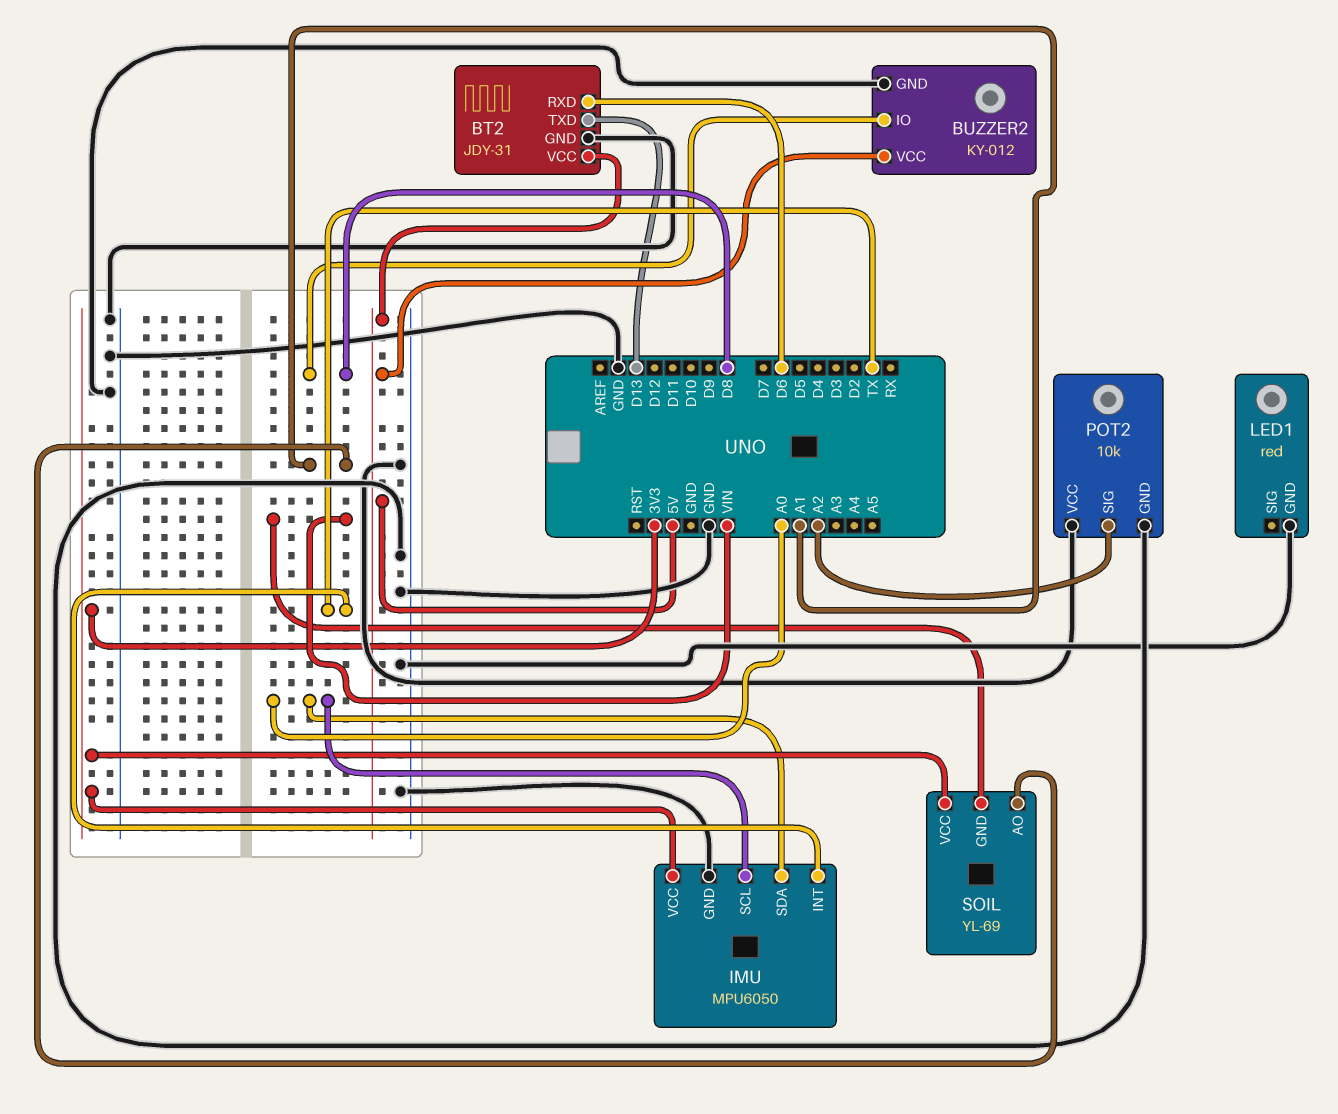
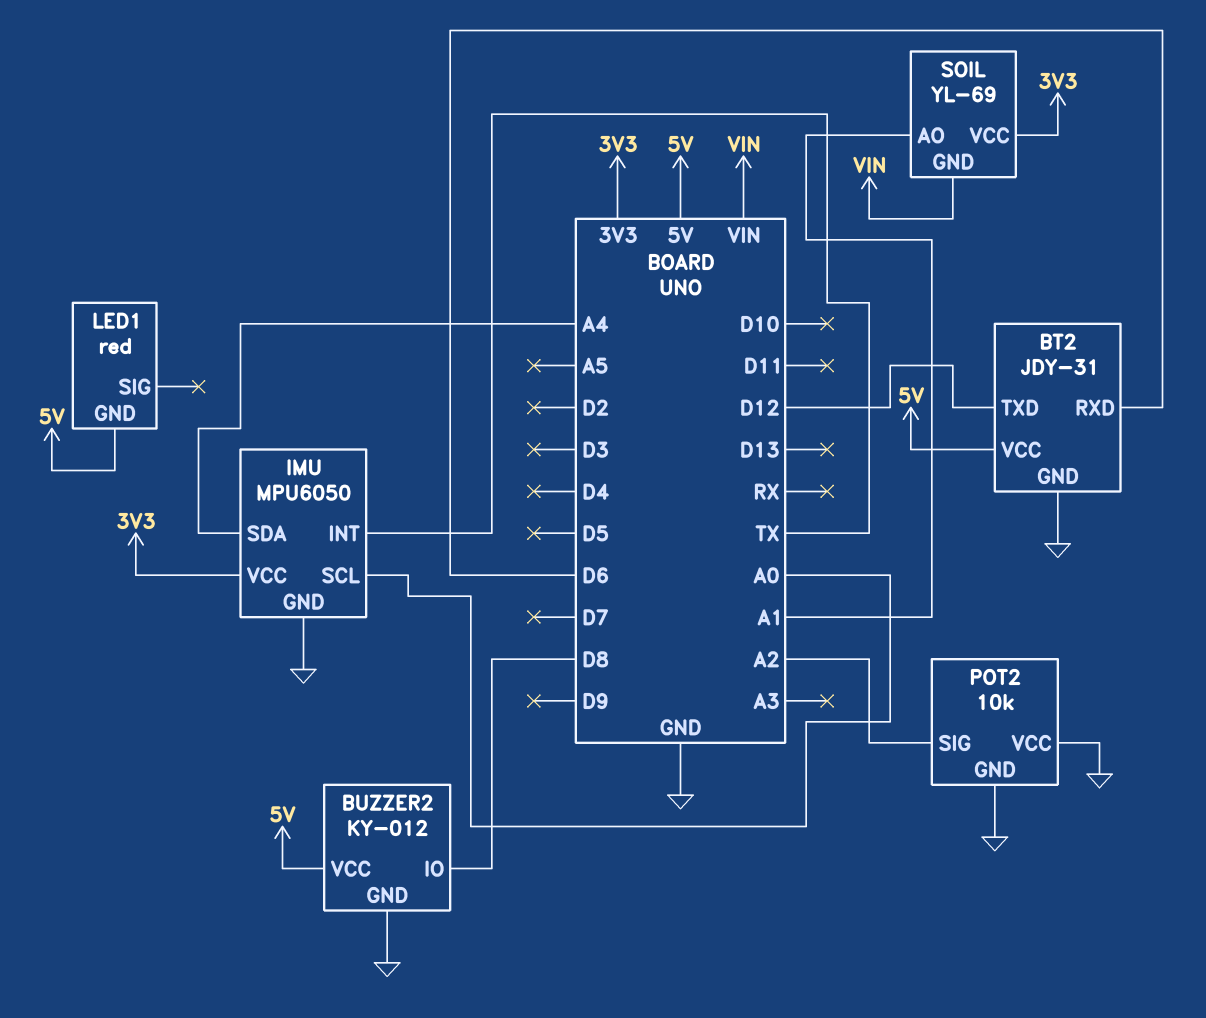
BT2 pin TXD: D13 -> D12
IMU pin SDA: A0 -> A4
LED1 pin GND: GND -> 5V

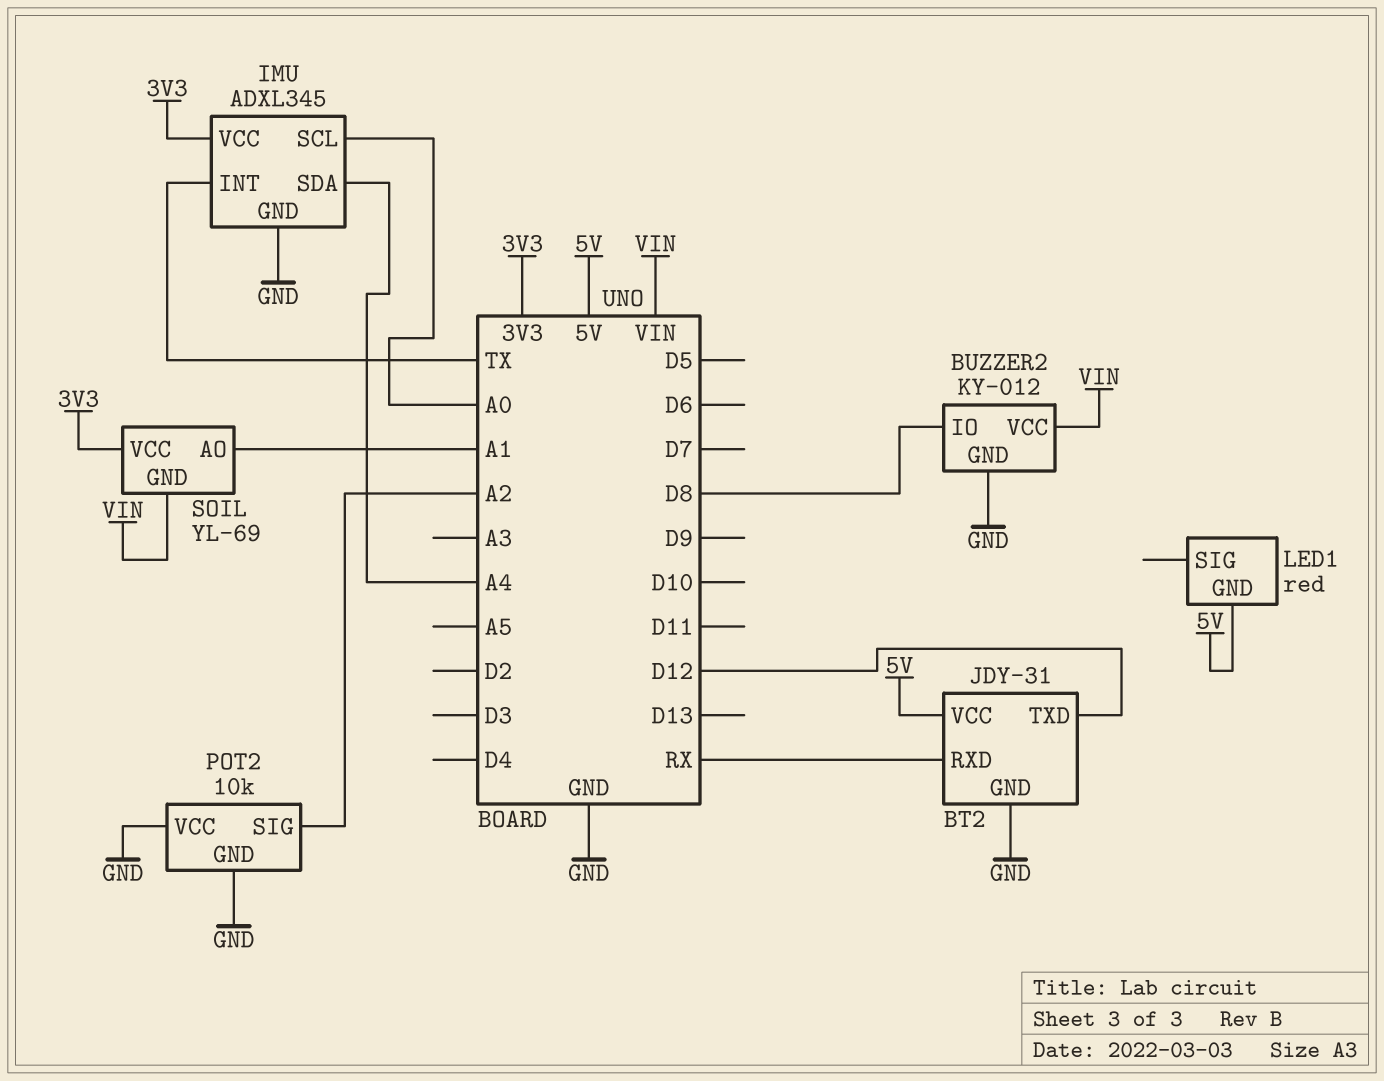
BT2 pin RXD: D6 -> RX
BUZZER2 pin VCC: 5V -> VIN
IMU: MPU6050 -> ADXL345

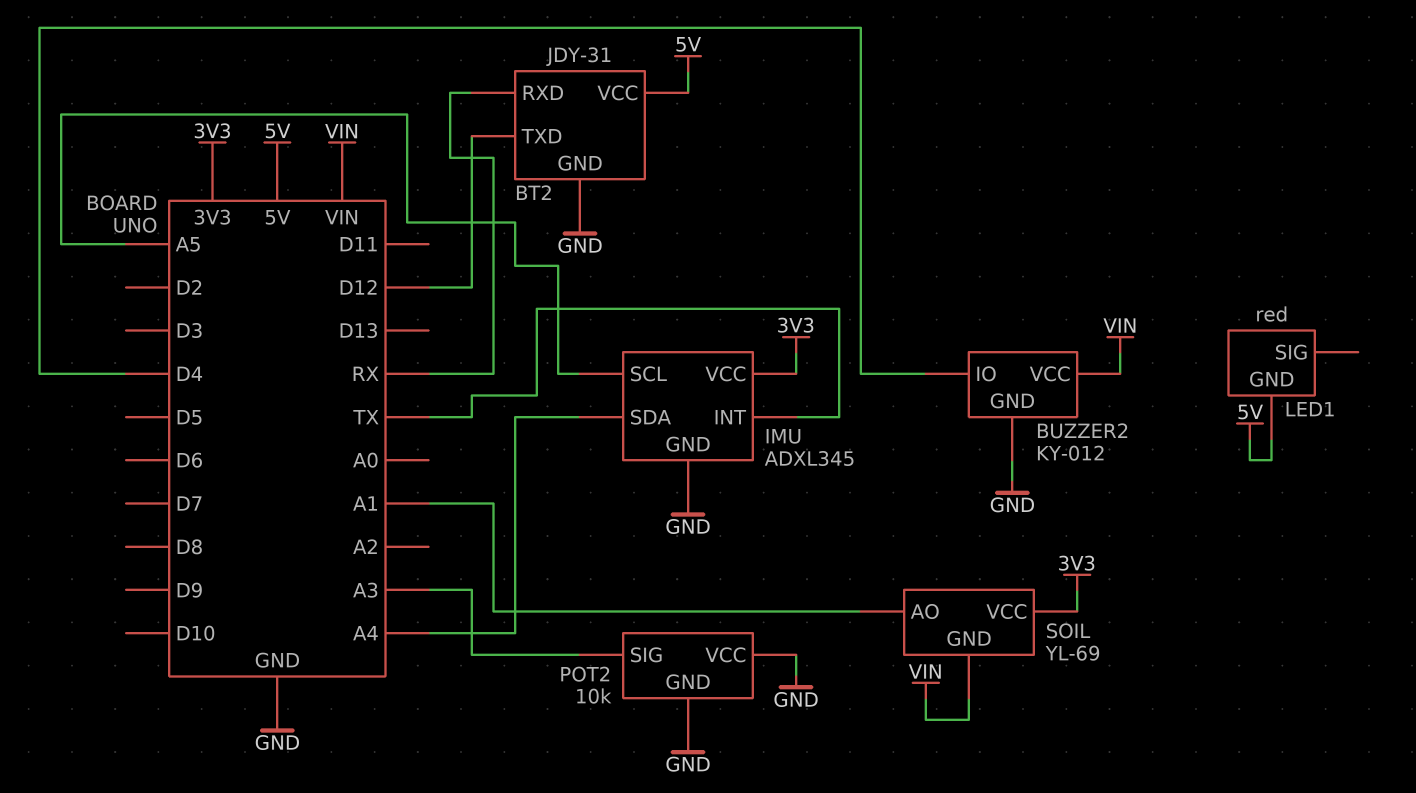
BUZZER2 pin IO: D8 -> D4
IMU pin SCL: A0 -> A5
POT2 pin SIG: A2 -> A3

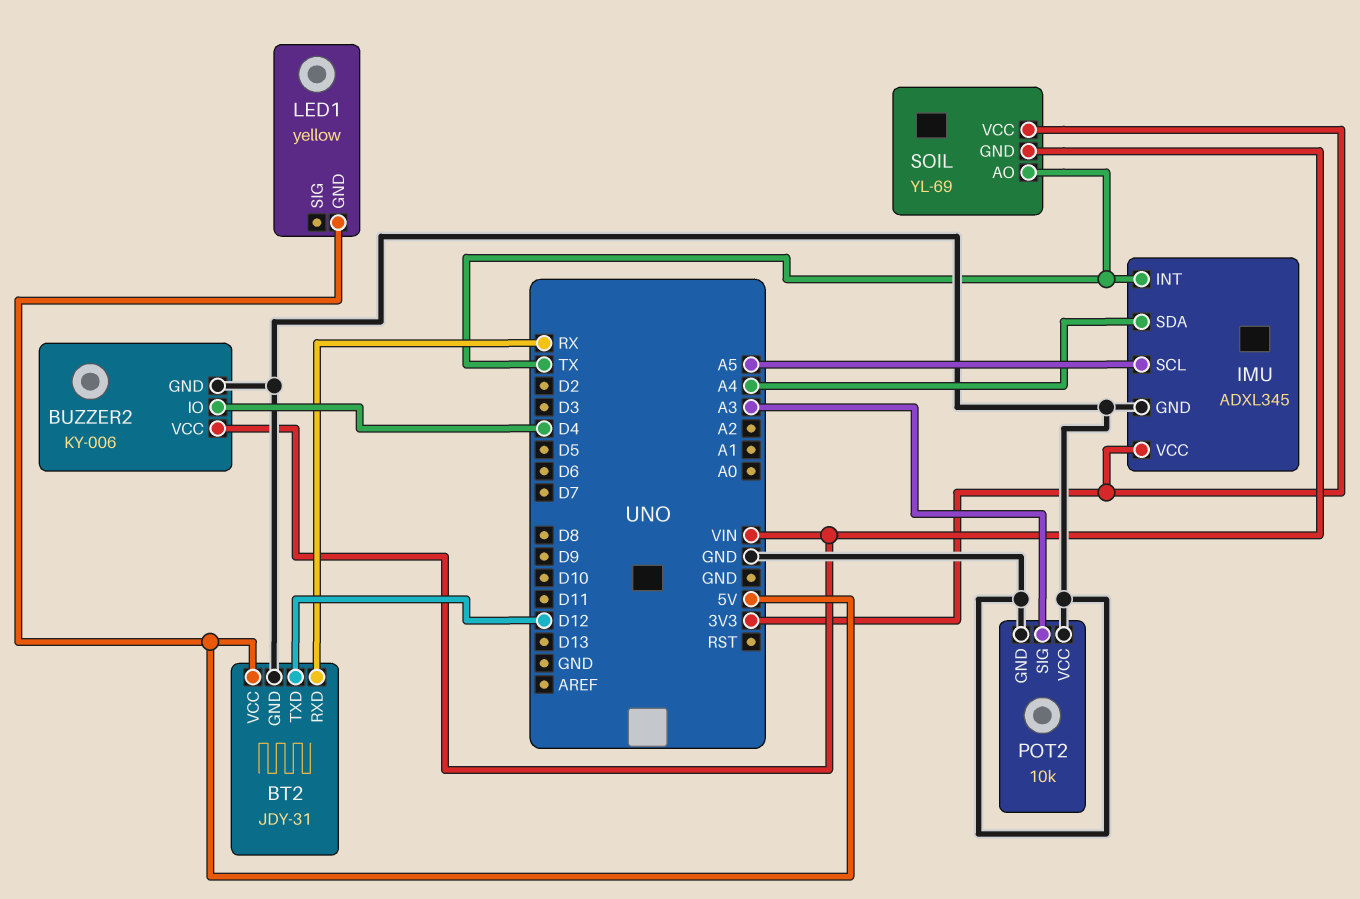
BUZZER2: KY-012 -> KY-006
LED1: red -> yellow
SOIL pin AO: A1 -> TX

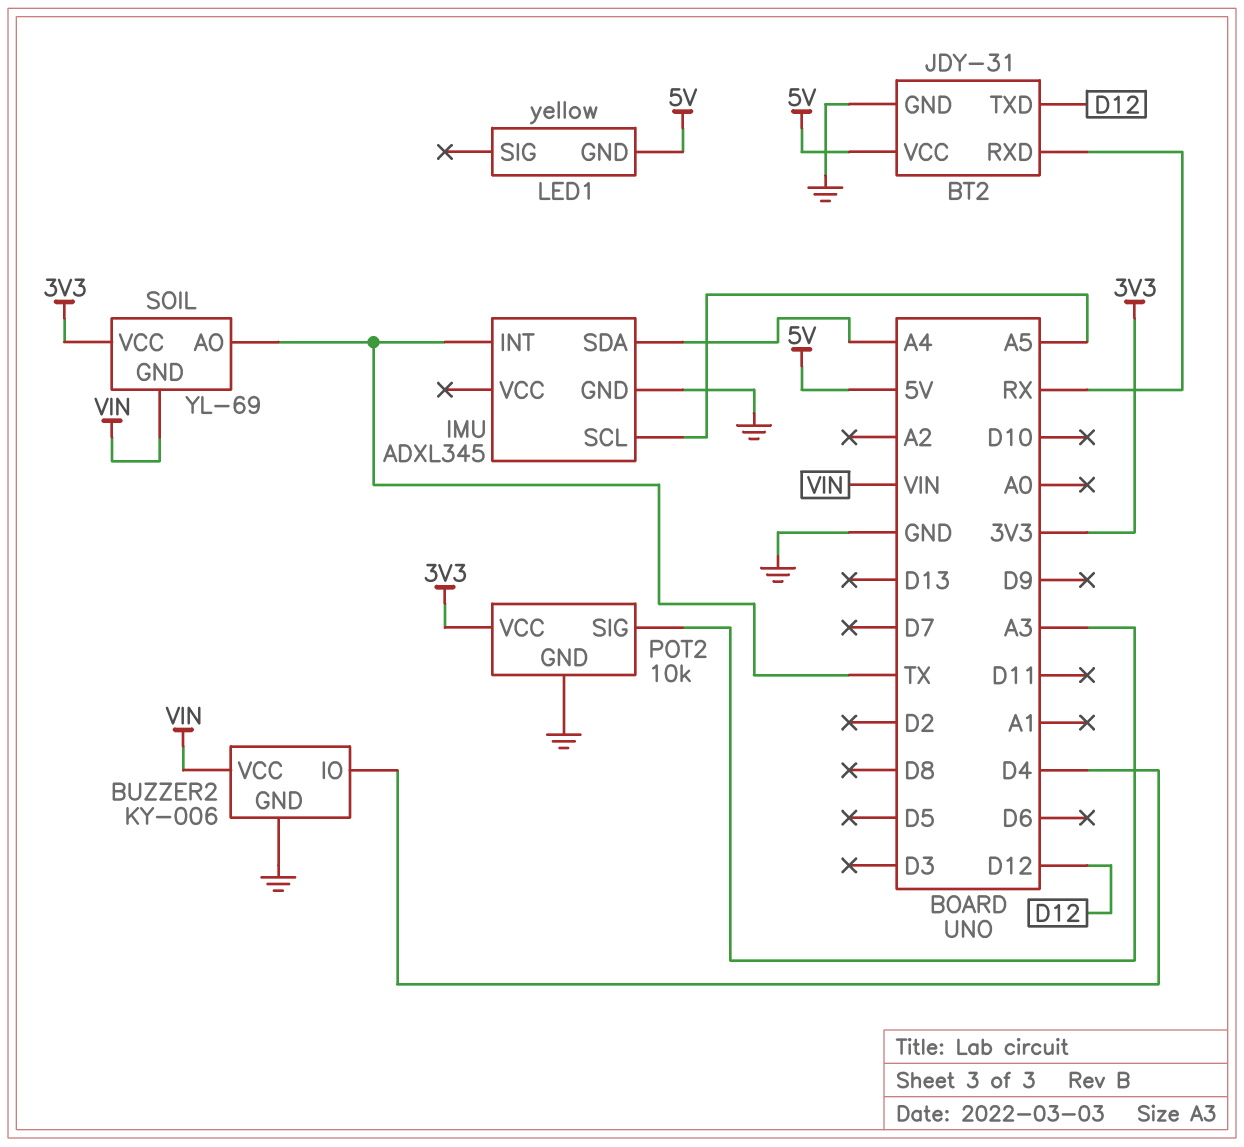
IMU pin VCC: 3V3 -> none
POT2 pin VCC: GND -> 3V3

